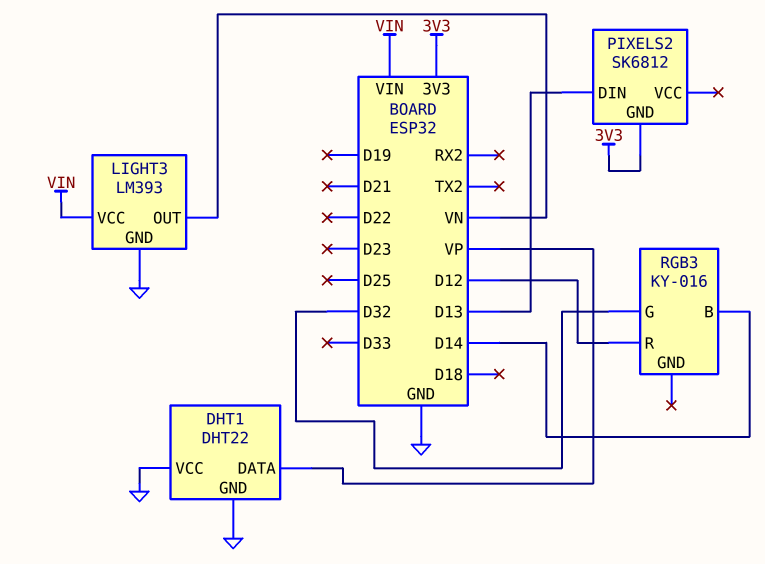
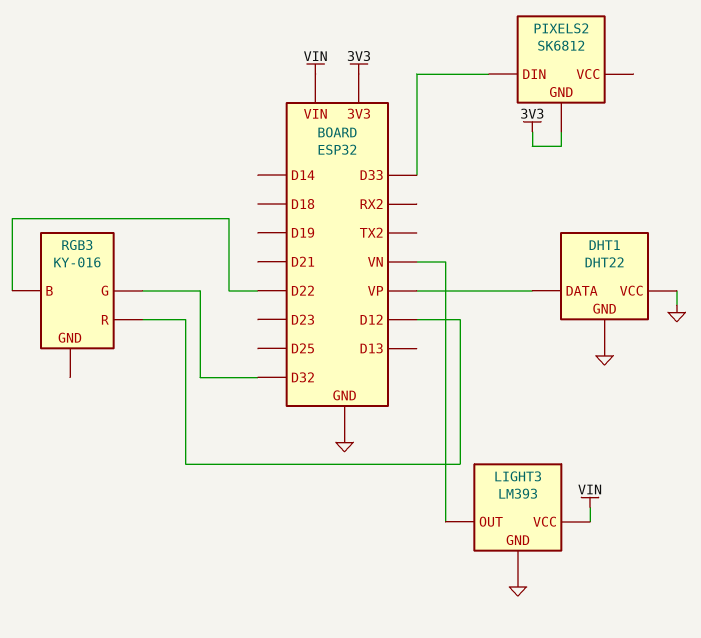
PIXELS2 pin DIN: D13 -> D33
RGB3 pin B: D14 -> D22

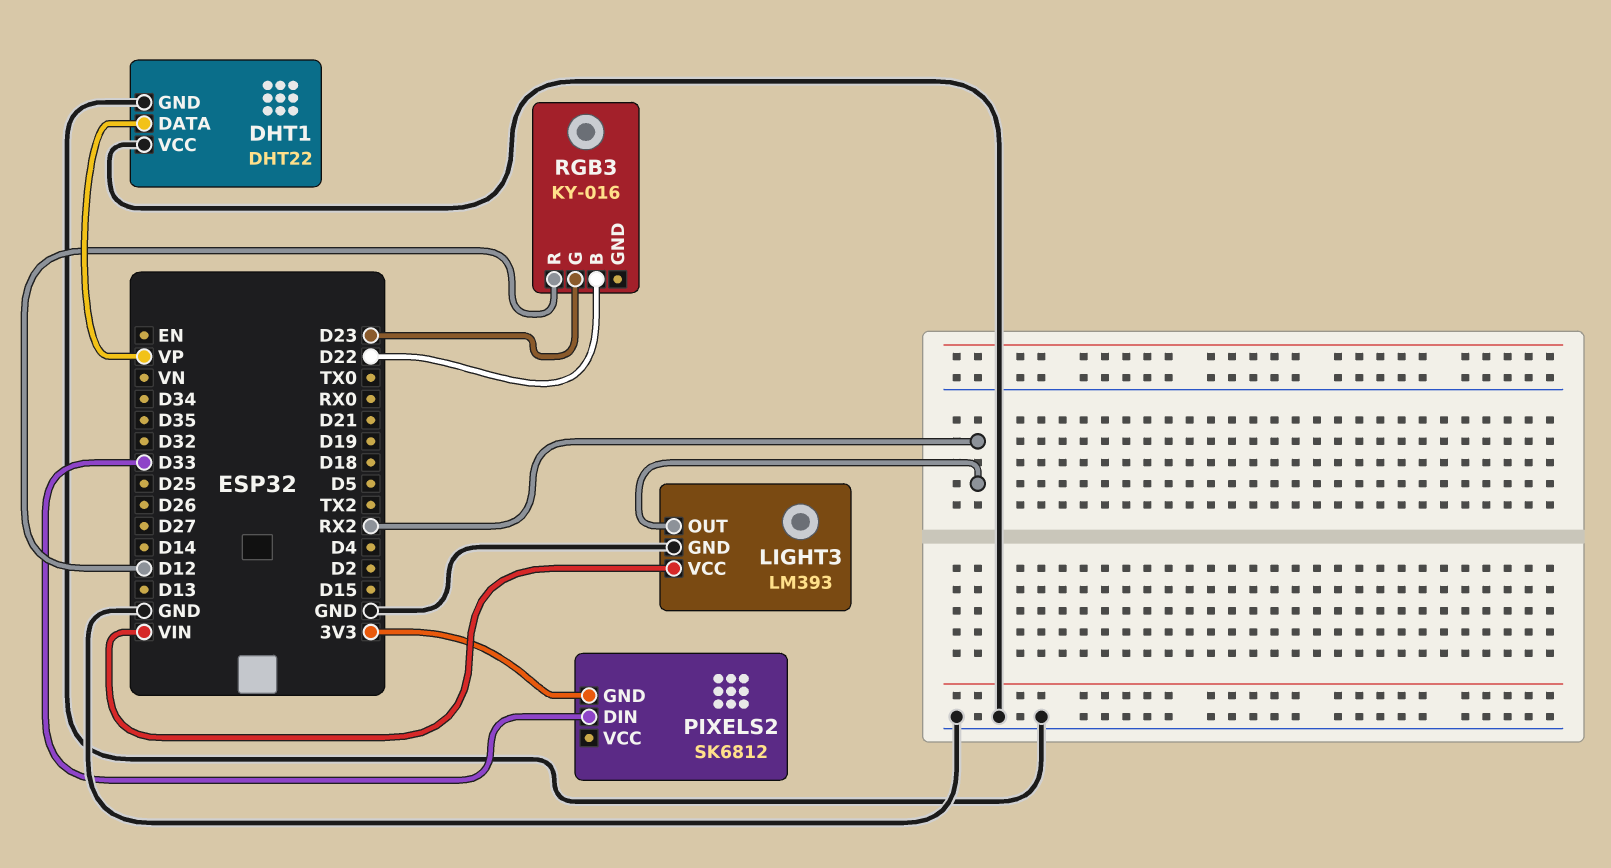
LIGHT3 pin OUT: VN -> RX2
RGB3 pin G: D32 -> D23

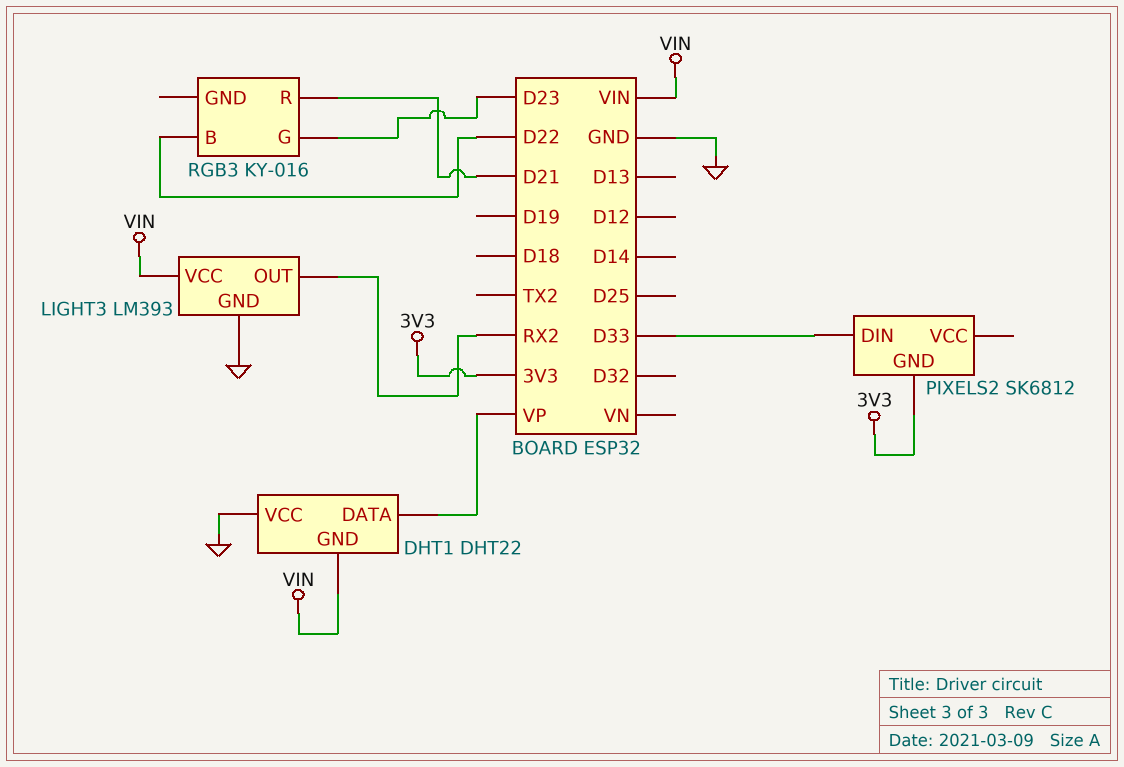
DHT1 pin GND: GND -> VIN
RGB3 pin R: D12 -> D21

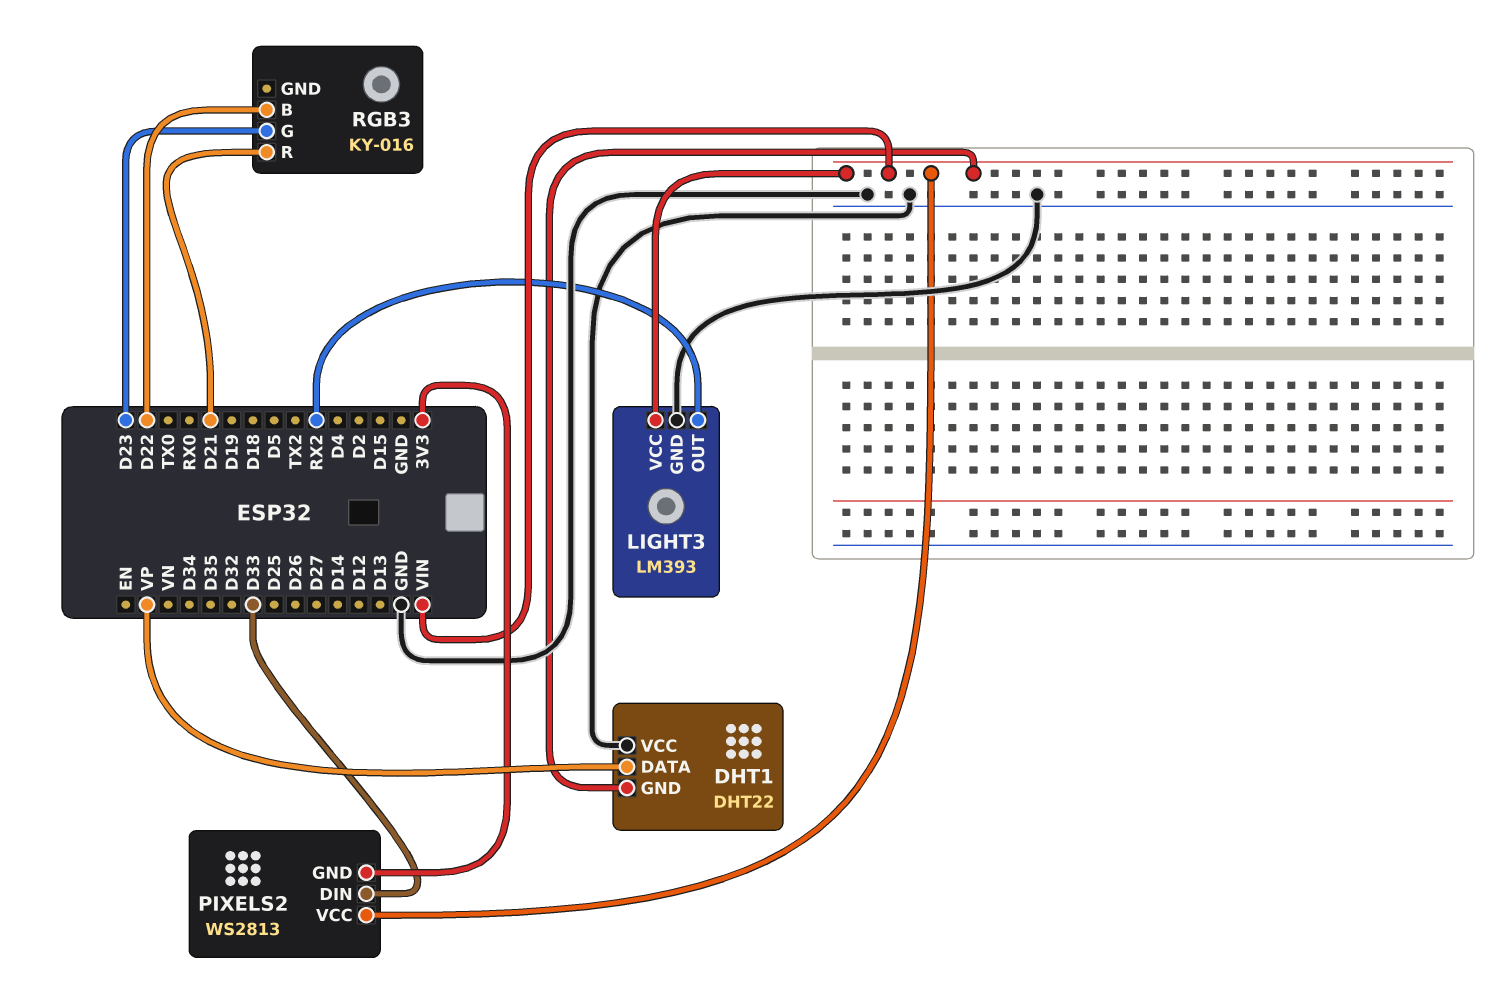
PIXELS2: SK6812 -> WS2813
PIXELS2 pin VCC: none -> VIN

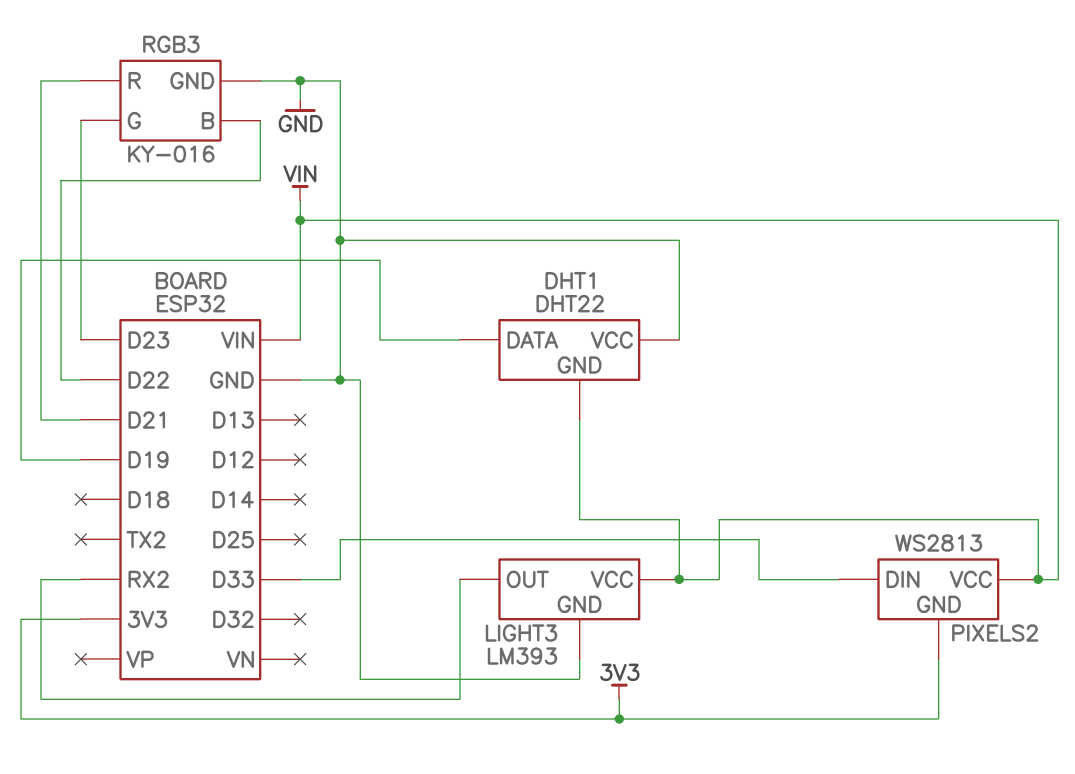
DHT1 pin DATA: VP -> D19
RGB3 pin GND: none -> GND

